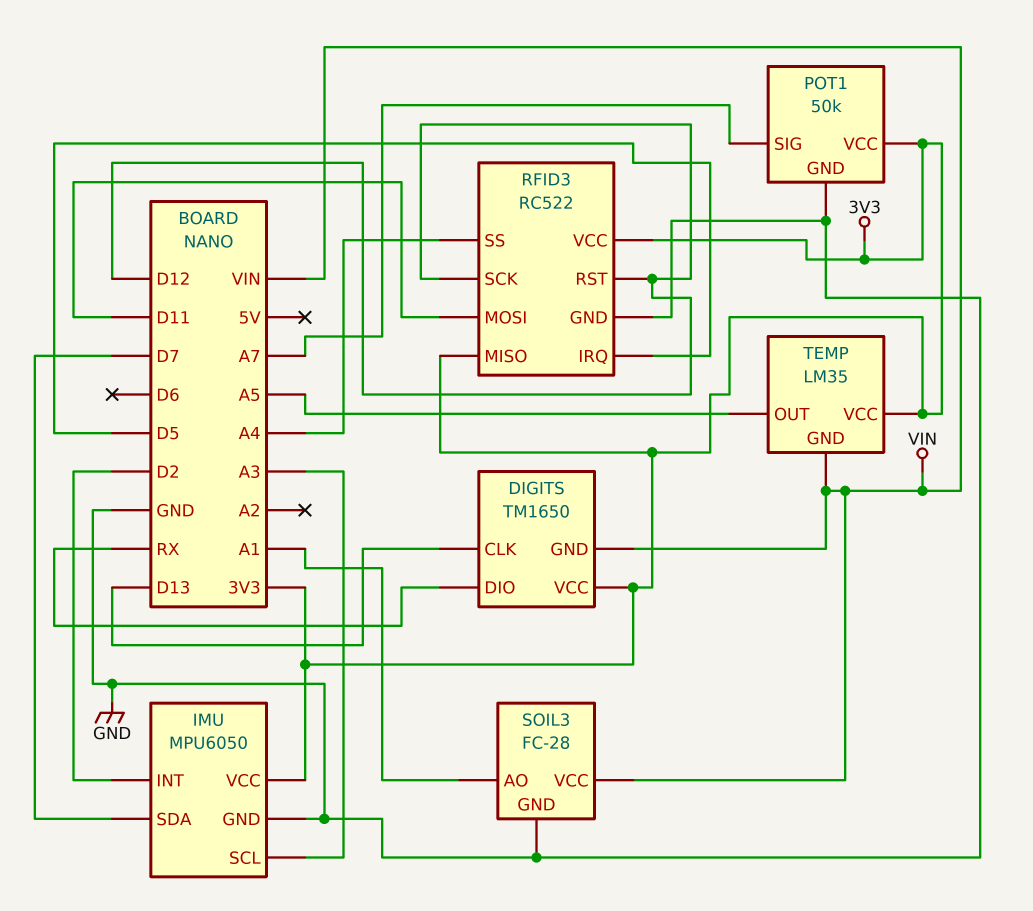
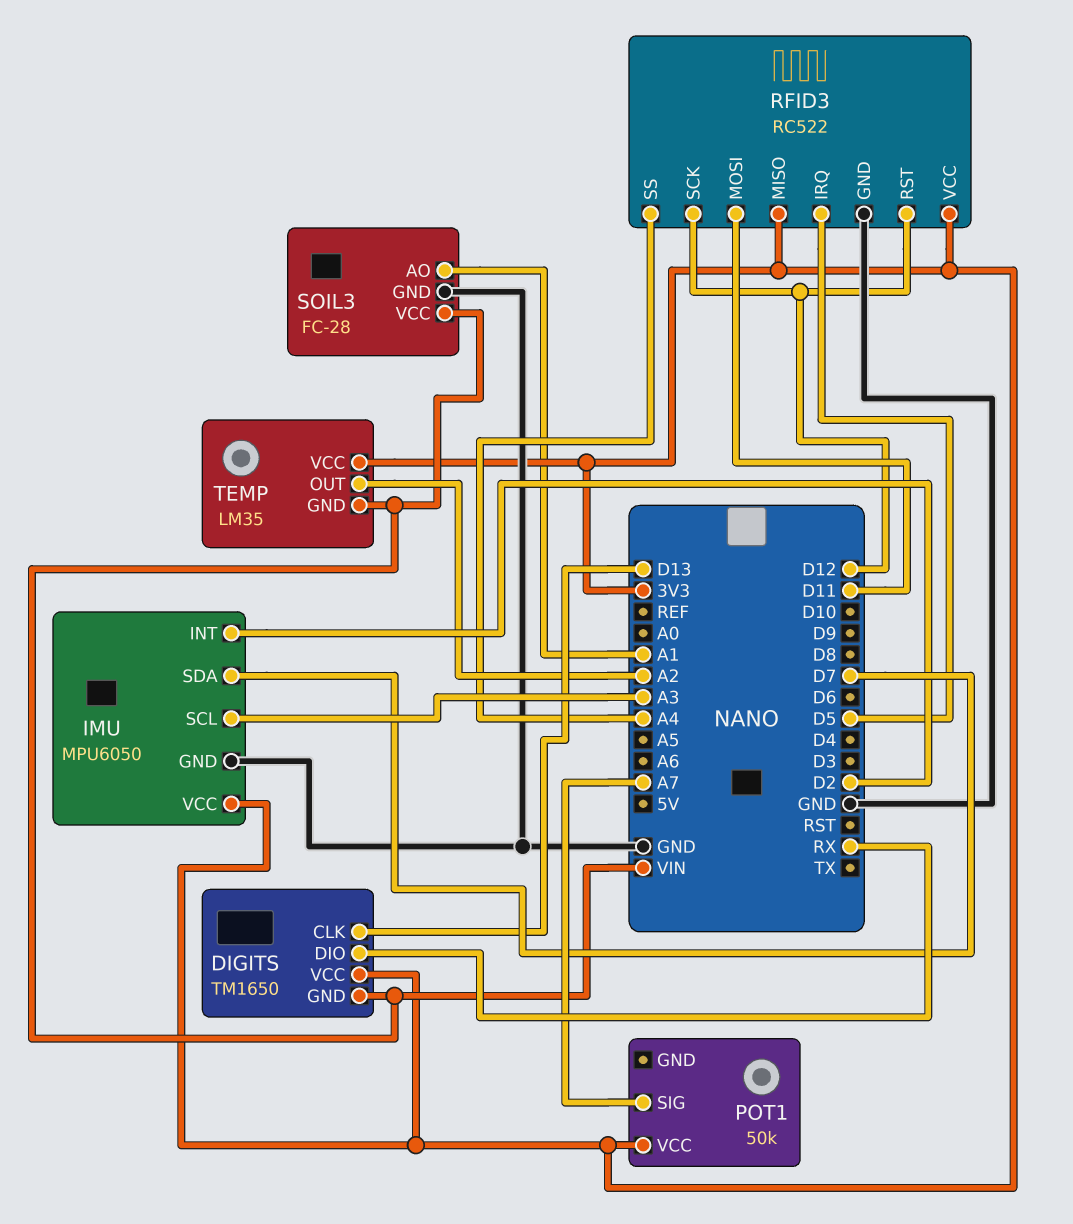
POT1 pin GND: GND -> none
TEMP pin OUT: A5 -> A2

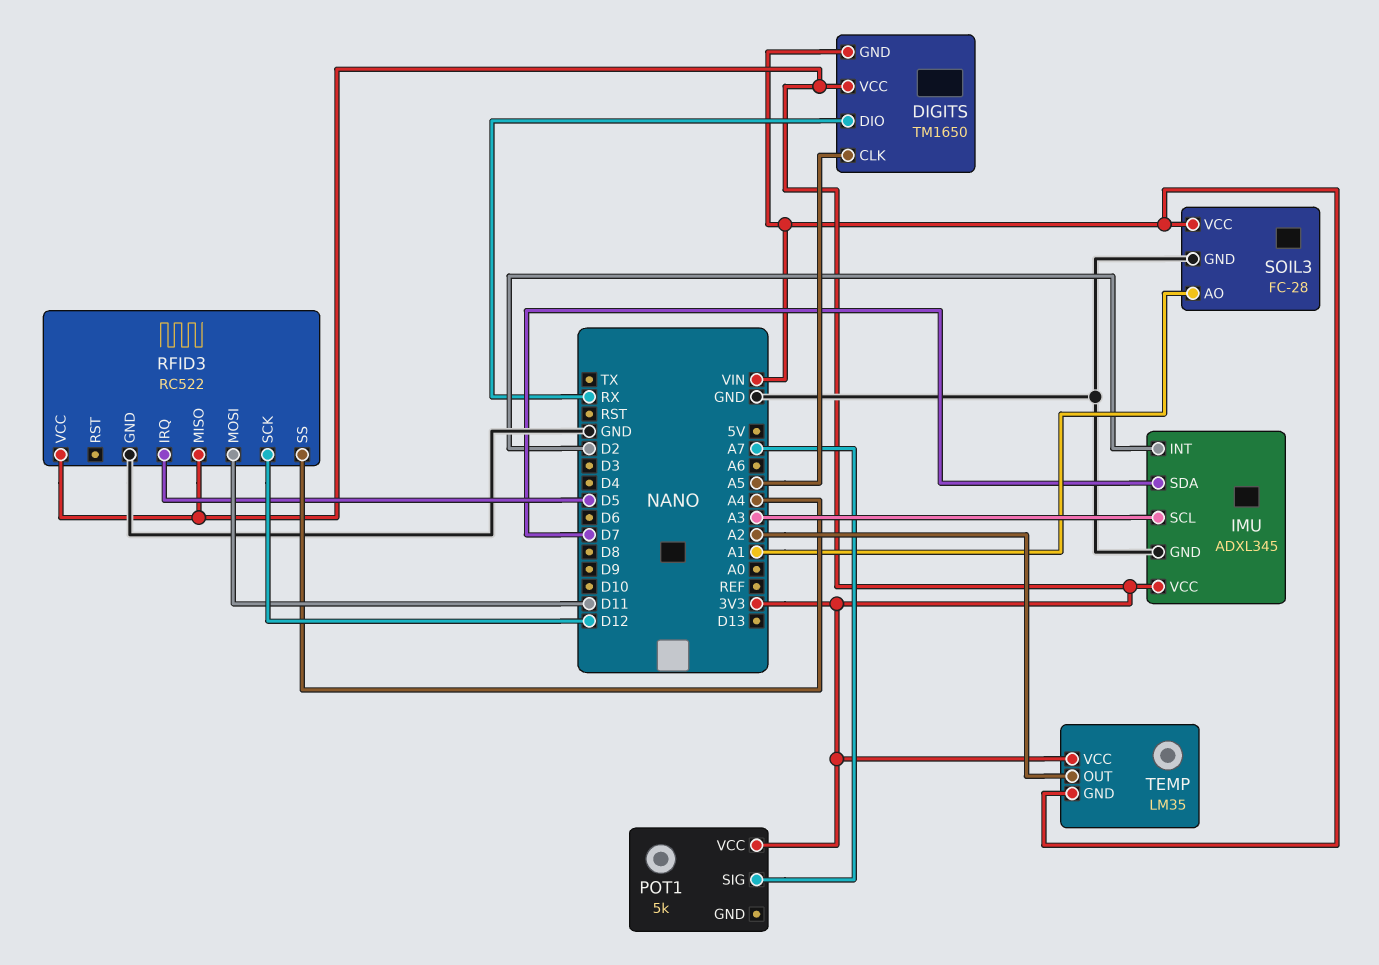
DIGITS pin CLK: D13 -> A5
IMU: MPU6050 -> ADXL345
POT1: 50k -> 5k
RFID3 pin RST: D12 -> none

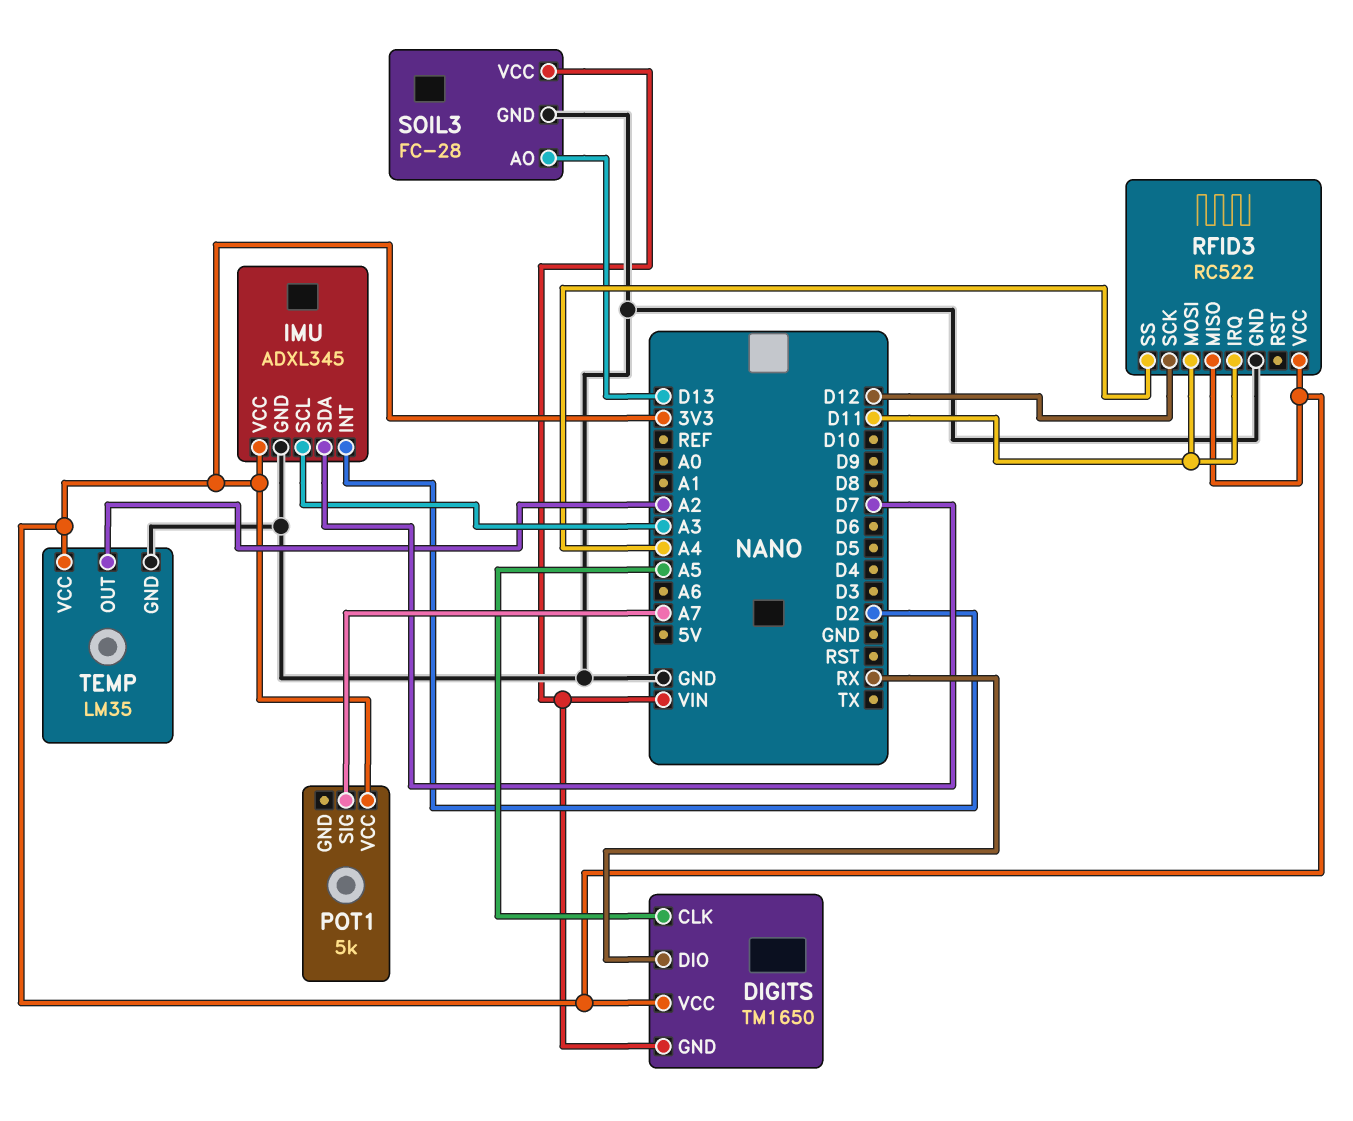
RFID3 pin IRQ: D5 -> D11
SOIL3 pin AO: A1 -> D13
TEMP pin GND: VIN -> GND

